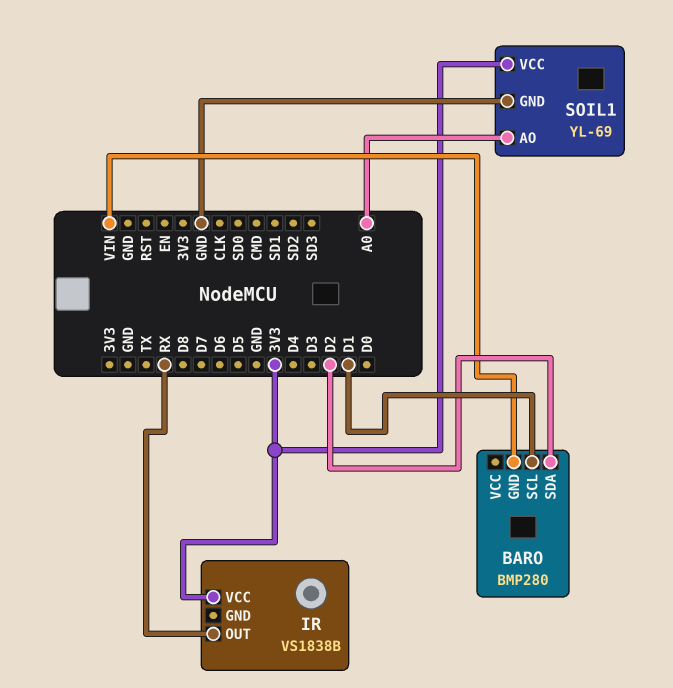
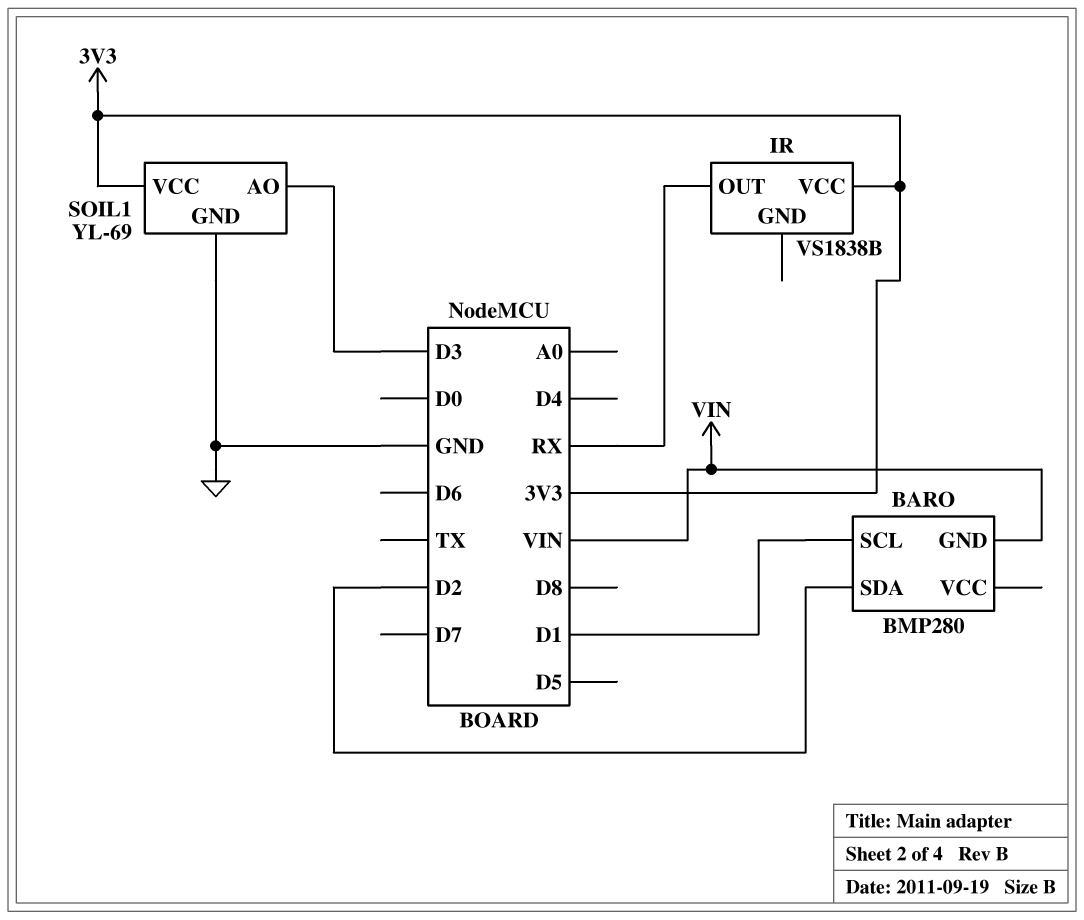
SOIL1 pin AO: A0 -> D3

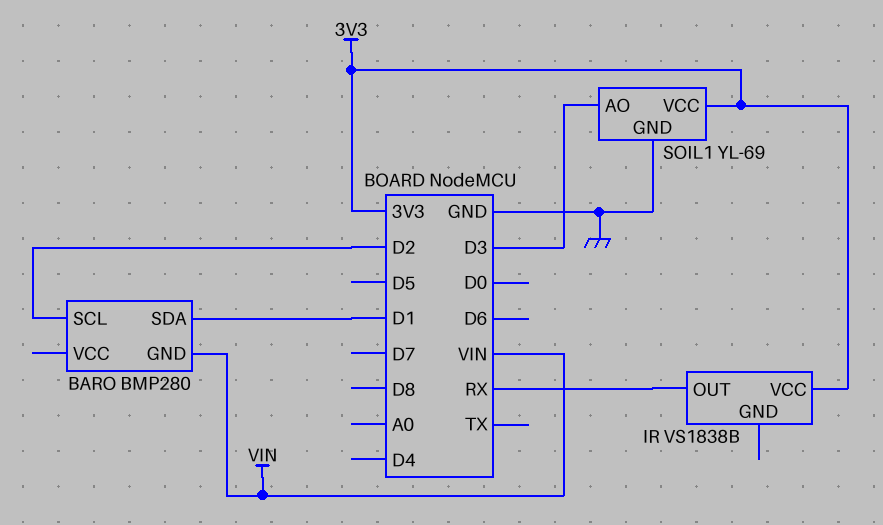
BARO pin SCL: D1 -> D2
BARO pin SDA: D2 -> D1

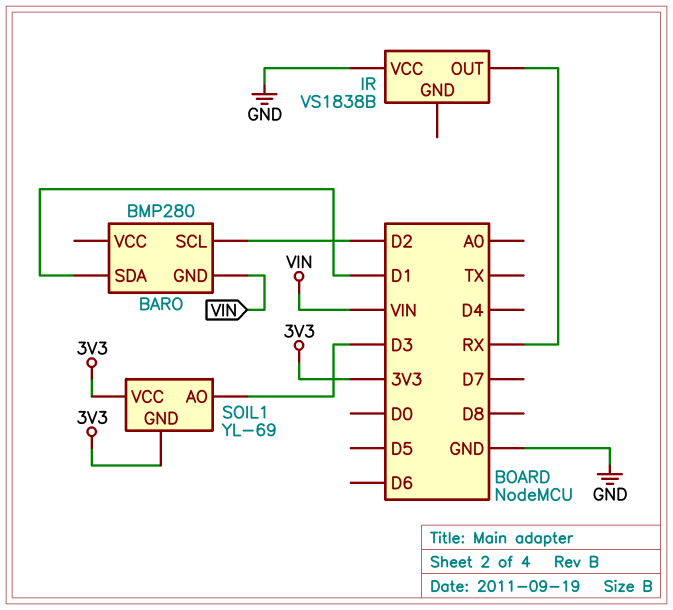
IR pin VCC: 3V3 -> GND
SOIL1 pin GND: GND -> 3V3

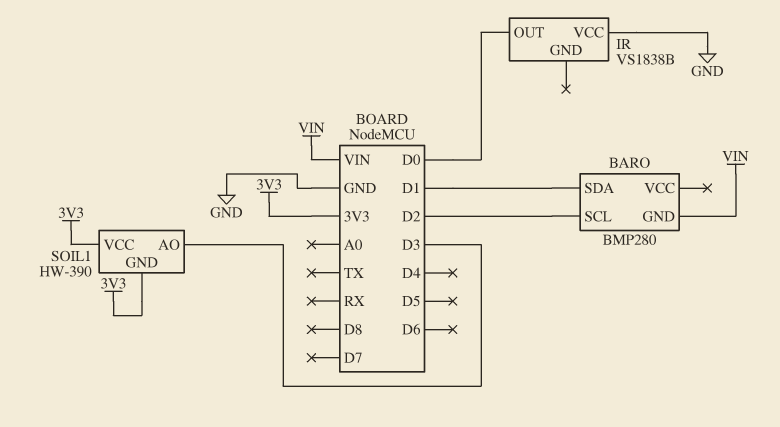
IR pin OUT: RX -> D0
SOIL1: YL-69 -> HW-390

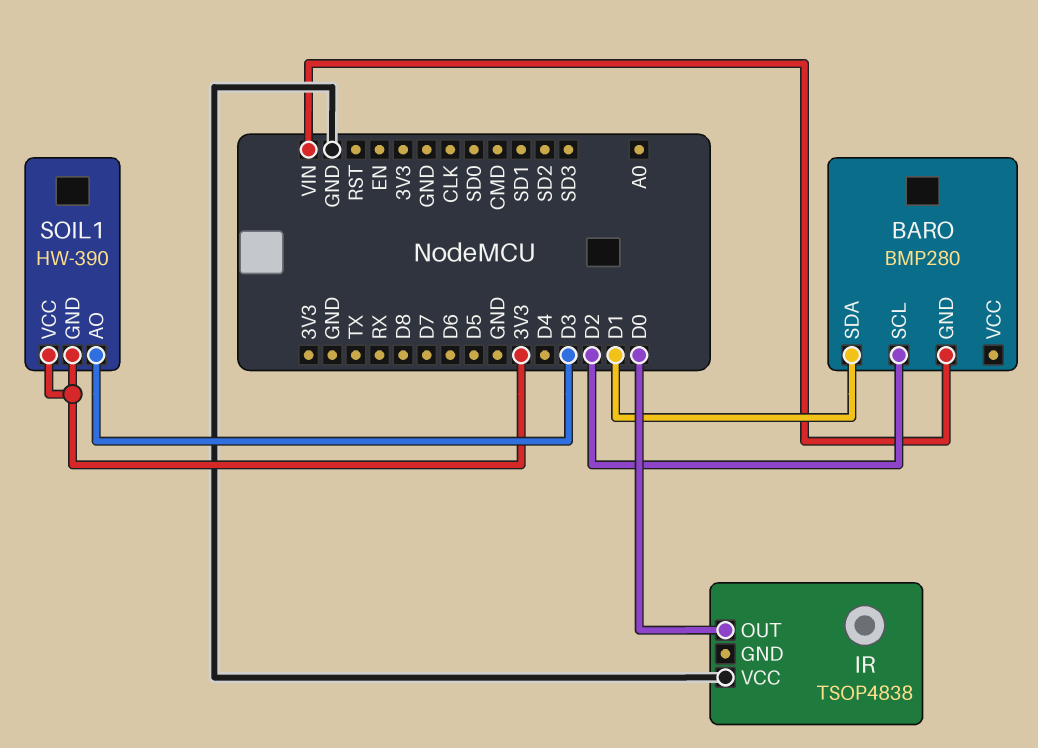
IR: VS1838B -> TSOP4838

